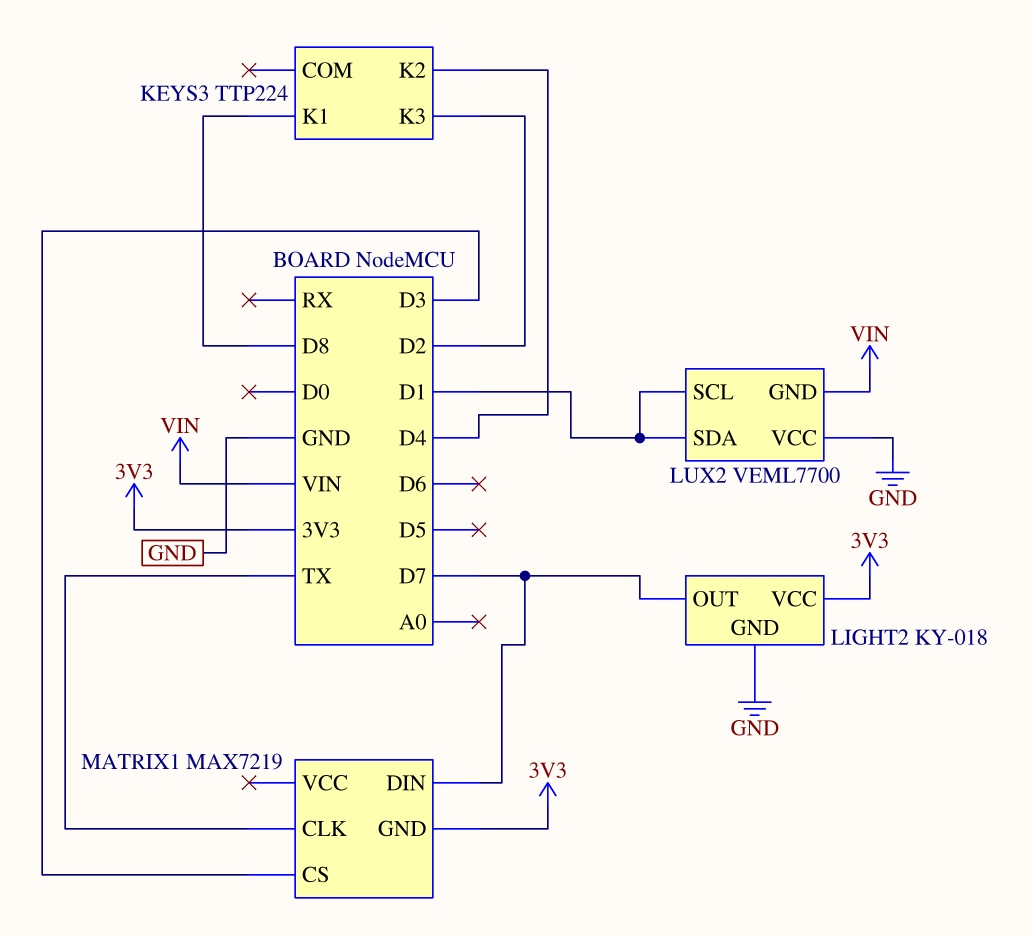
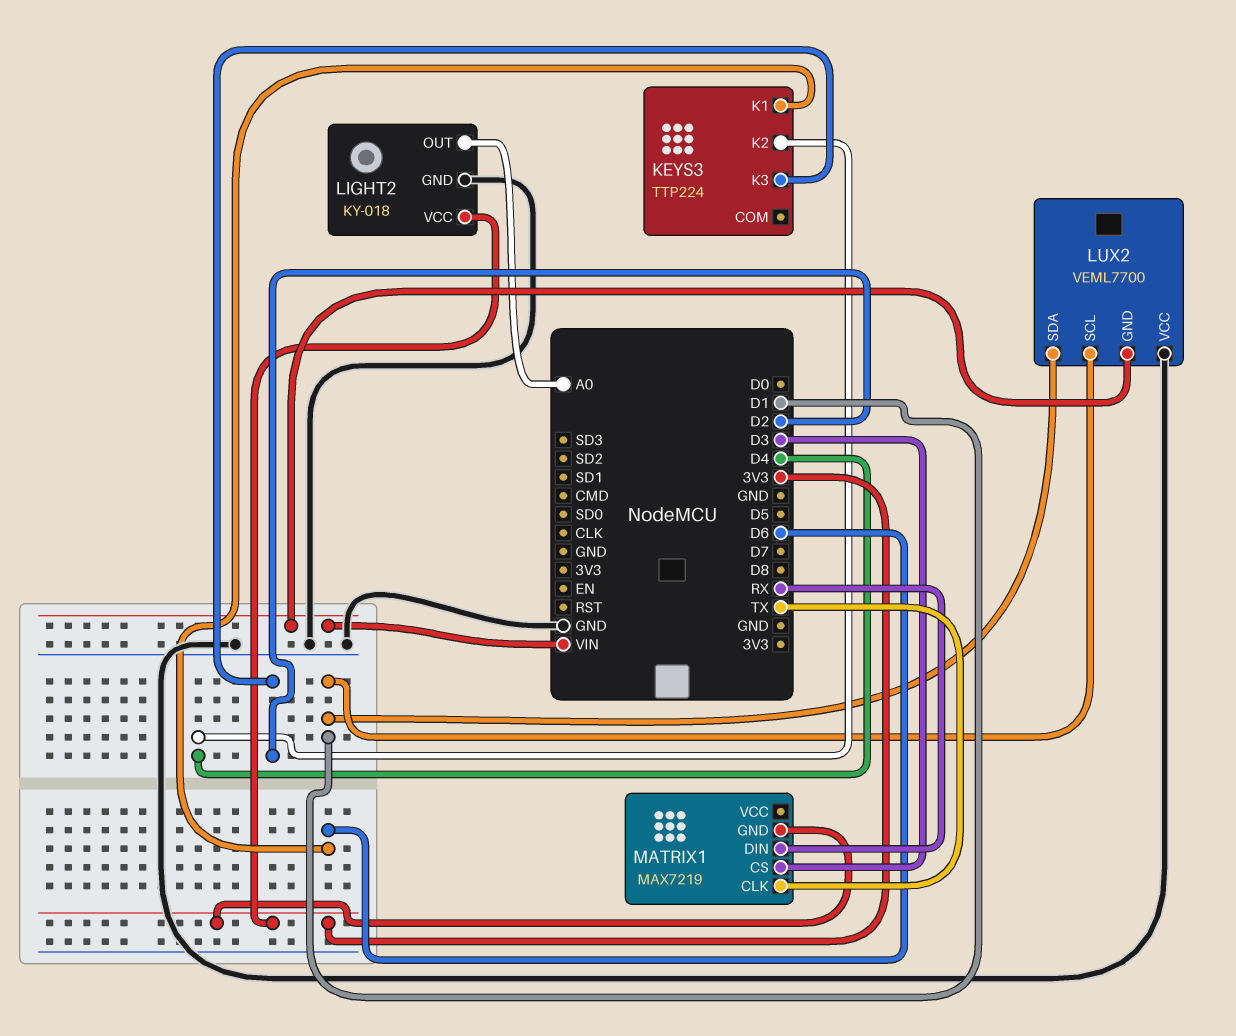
KEYS3 pin K1: D8 -> D6
LIGHT2 pin OUT: D7 -> A0
MATRIX1 pin DIN: D7 -> RX

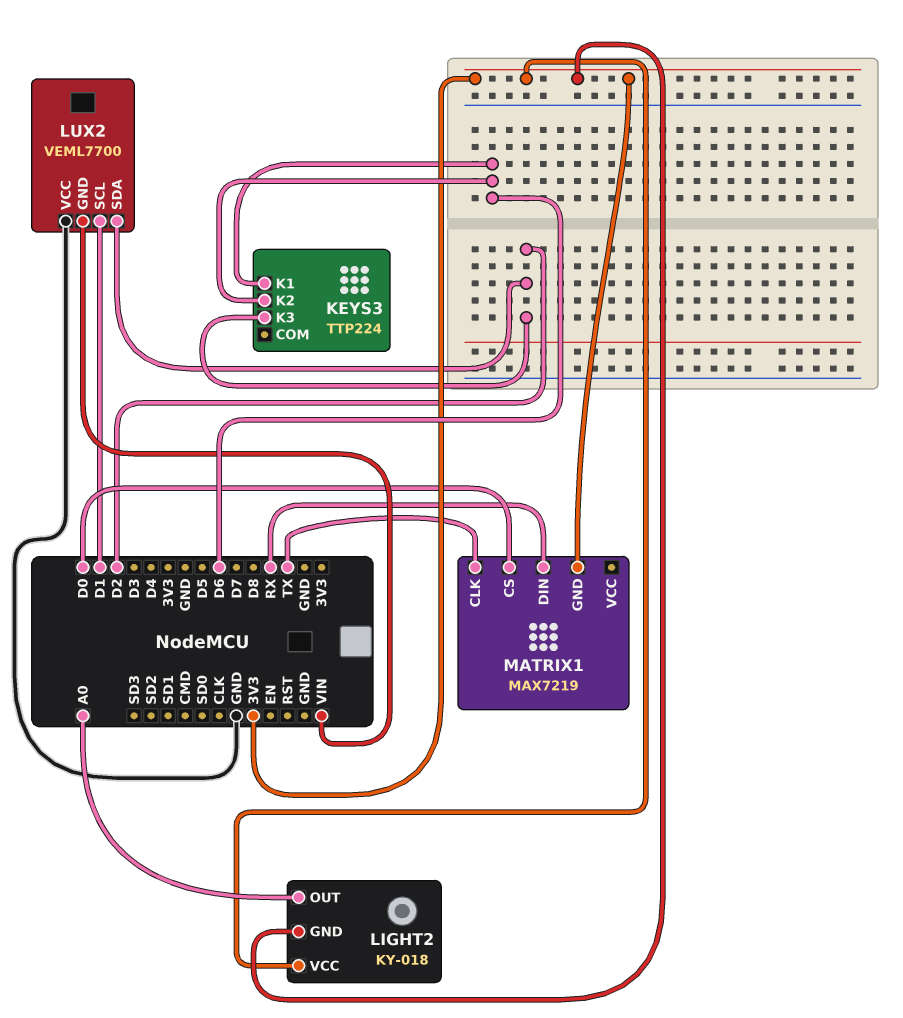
KEYS3 pin K2: D4 -> D6
LIGHT2 pin GND: GND -> 3V3
LUX2 pin SDA: D1 -> D2
MATRIX1 pin CS: D3 -> D0

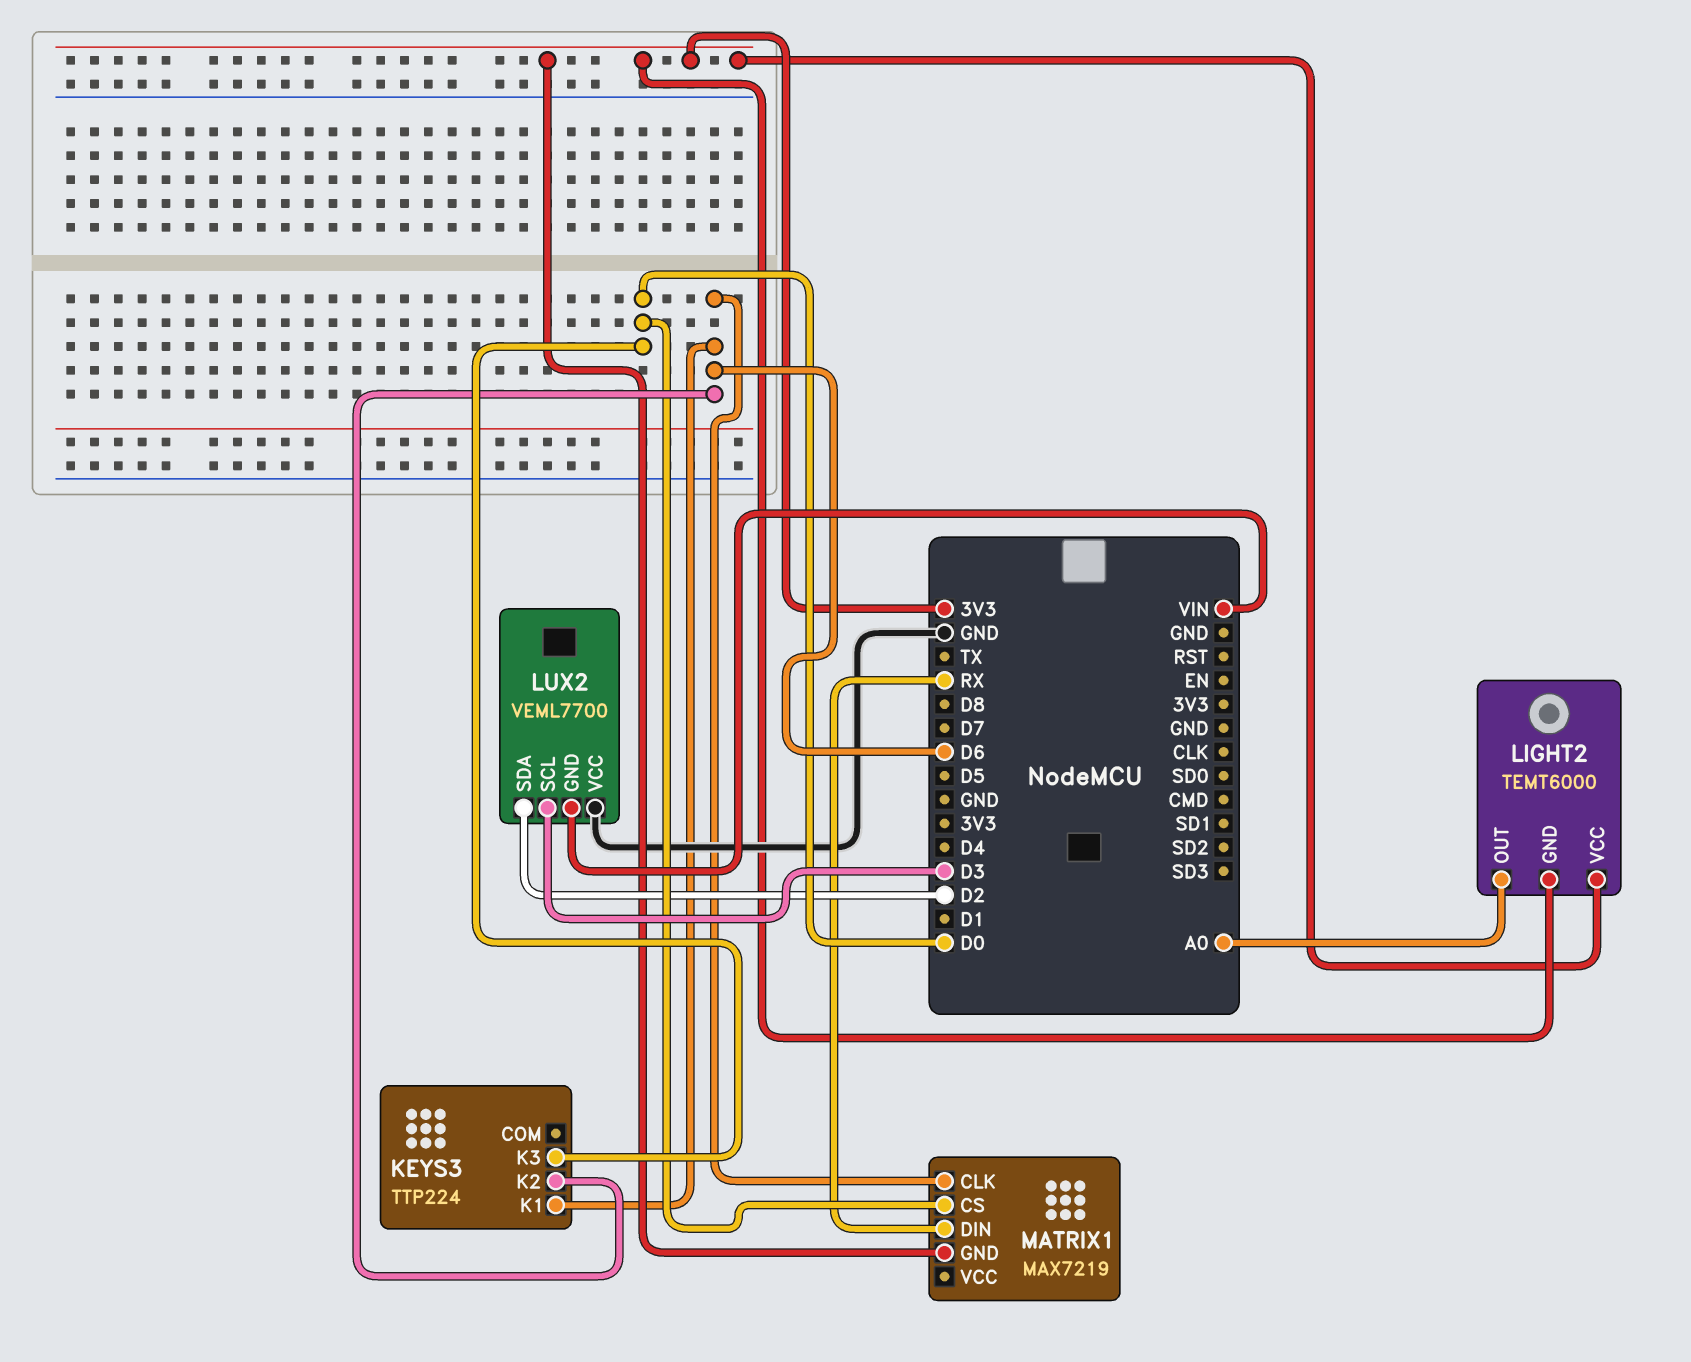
KEYS3 pin K3: D2 -> D0
LIGHT2: KY-018 -> TEMT6000
LUX2 pin SCL: D1 -> D3
MATRIX1 pin CLK: TX -> D6

